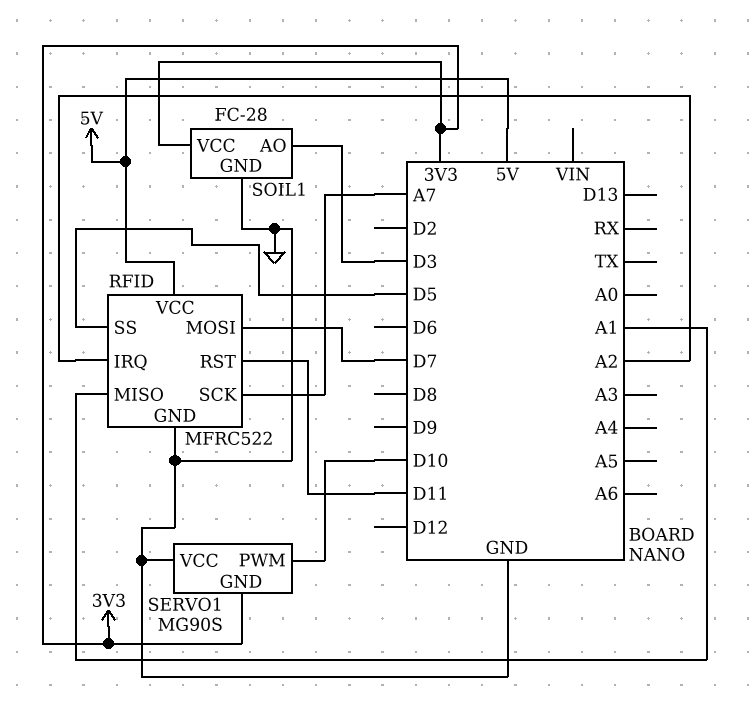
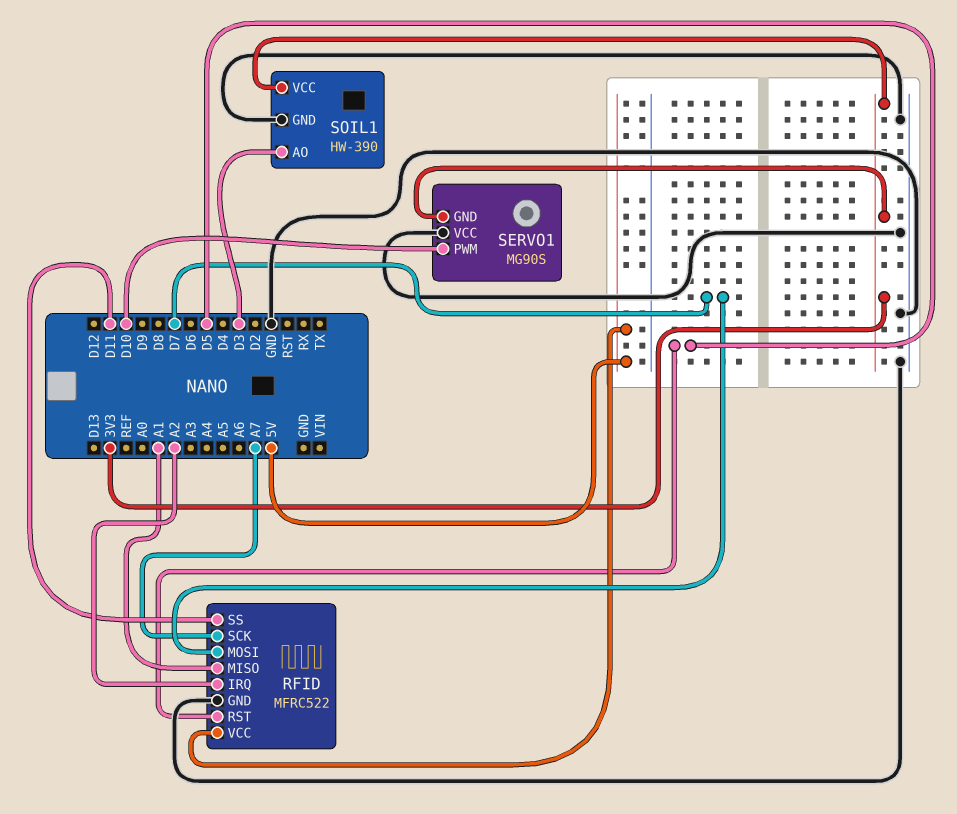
RFID pin RST: D11 -> D5
RFID pin SS: D5 -> D11
SOIL1: FC-28 -> HW-390

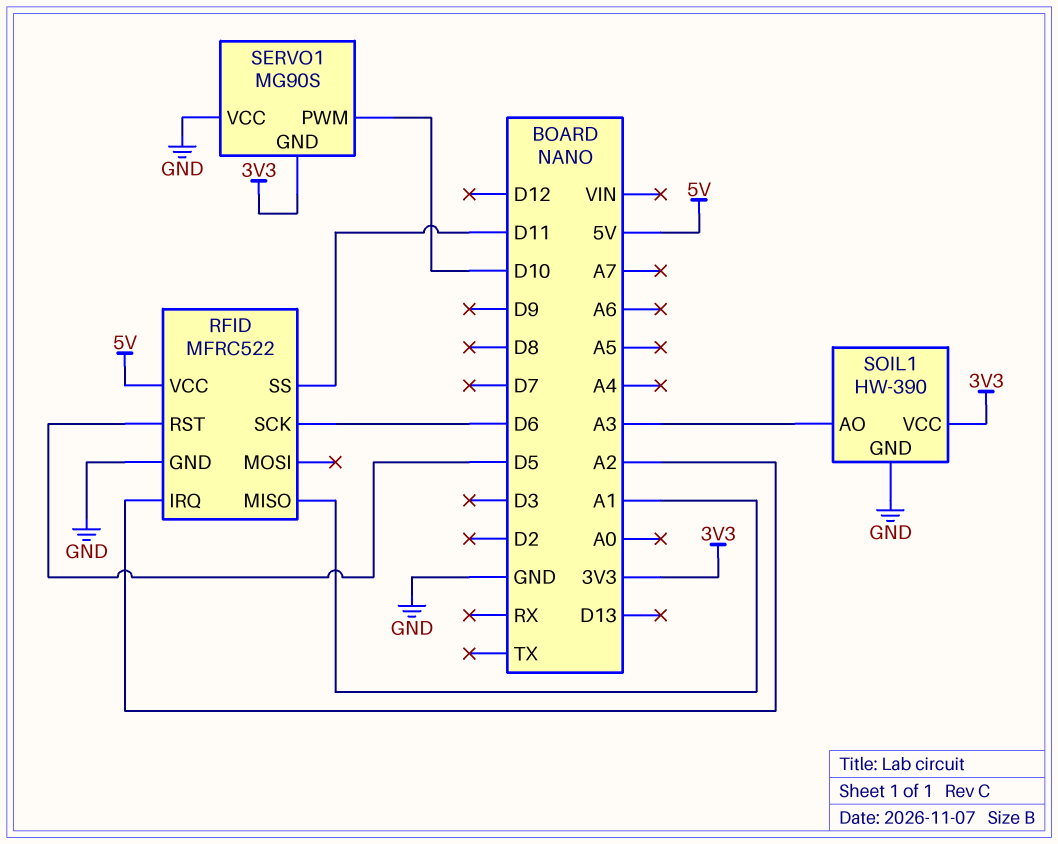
RFID pin MOSI: D7 -> none
RFID pin SCK: A7 -> D6
SOIL1 pin AO: D3 -> A3

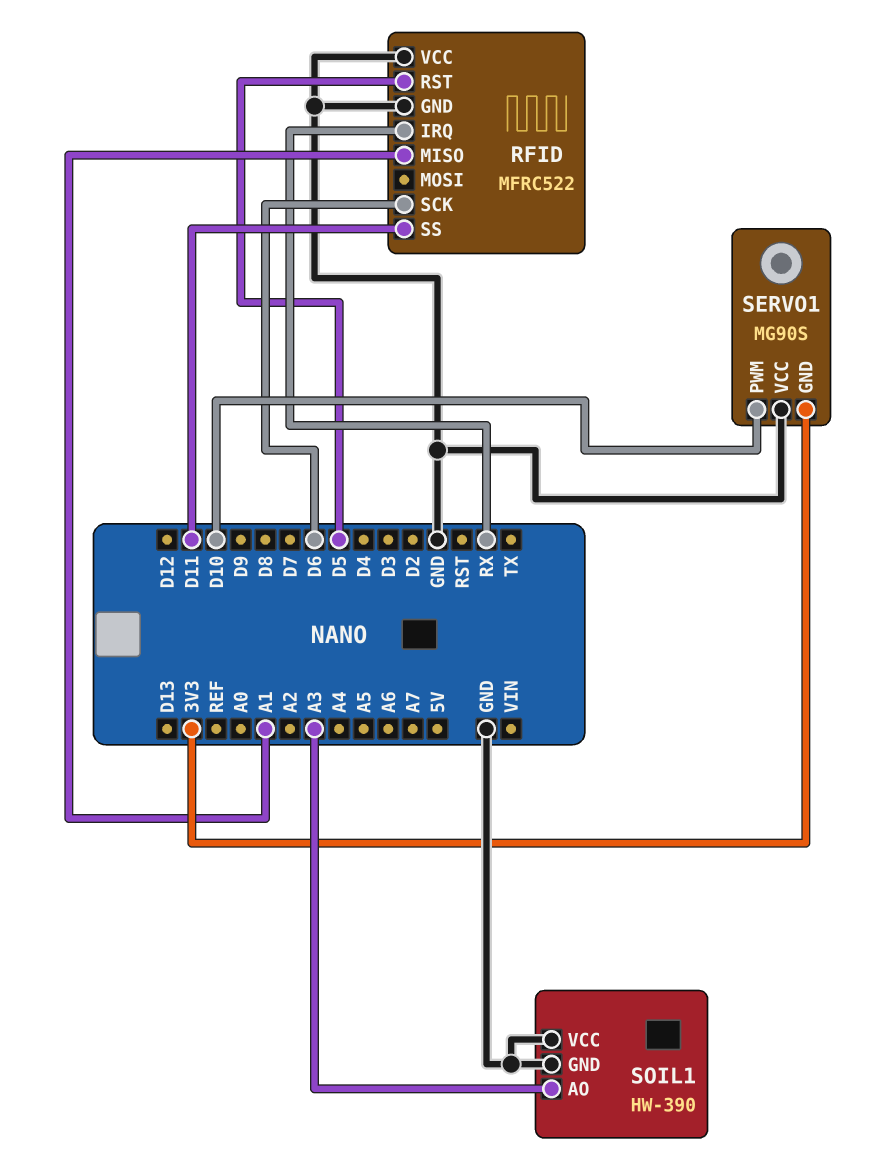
RFID pin IRQ: A2 -> RX
RFID pin VCC: 5V -> GND
SOIL1 pin VCC: 3V3 -> GND

